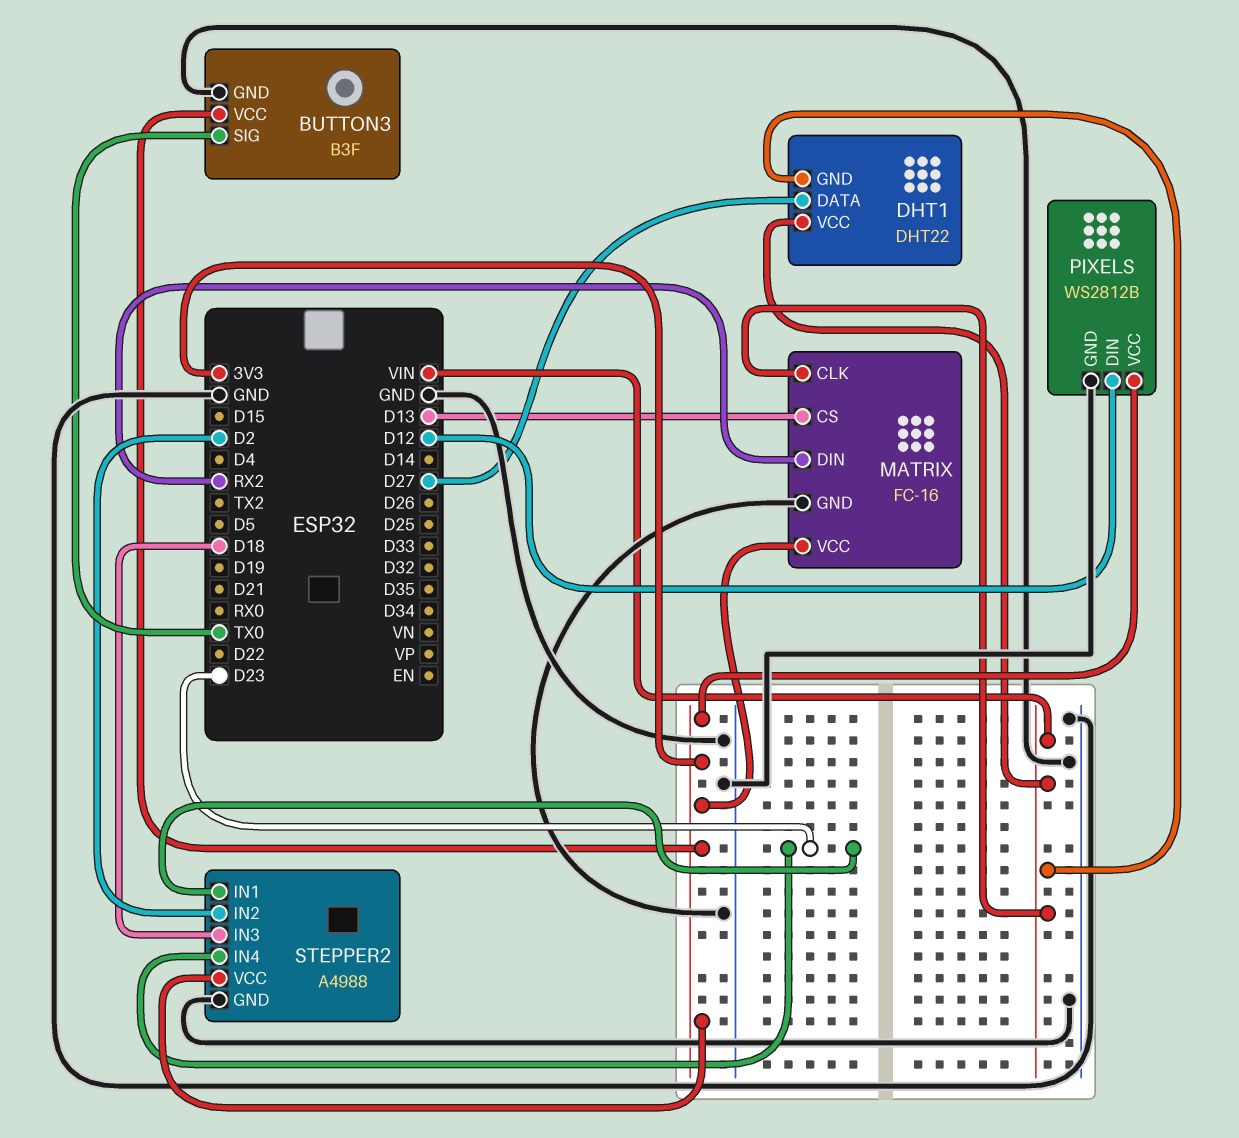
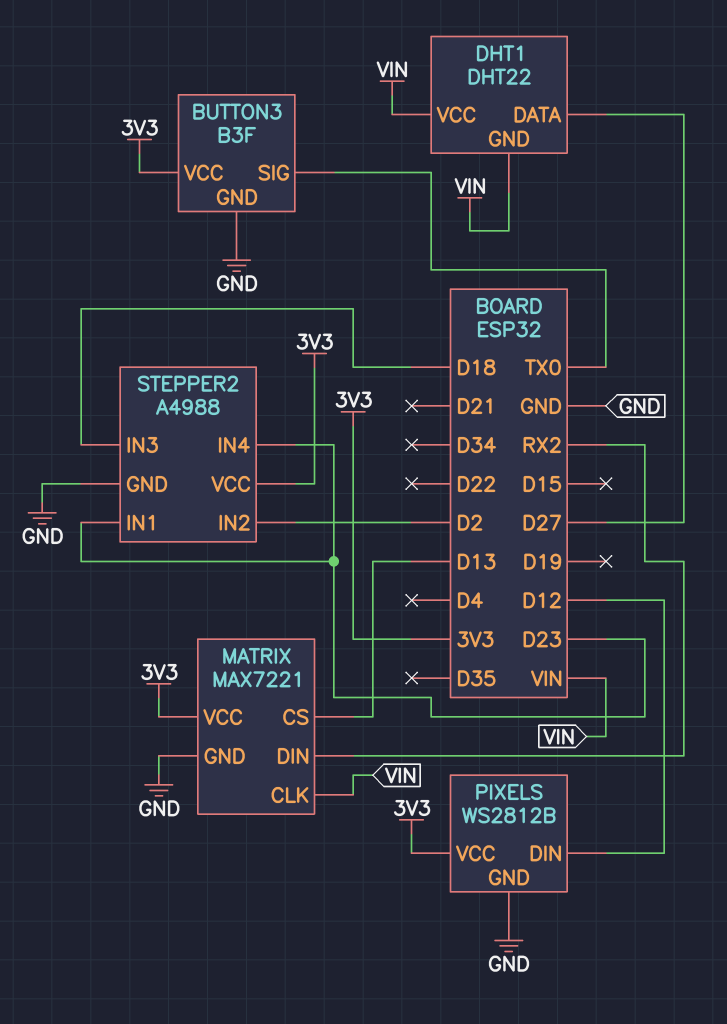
MATRIX: FC-16 -> MAX7221

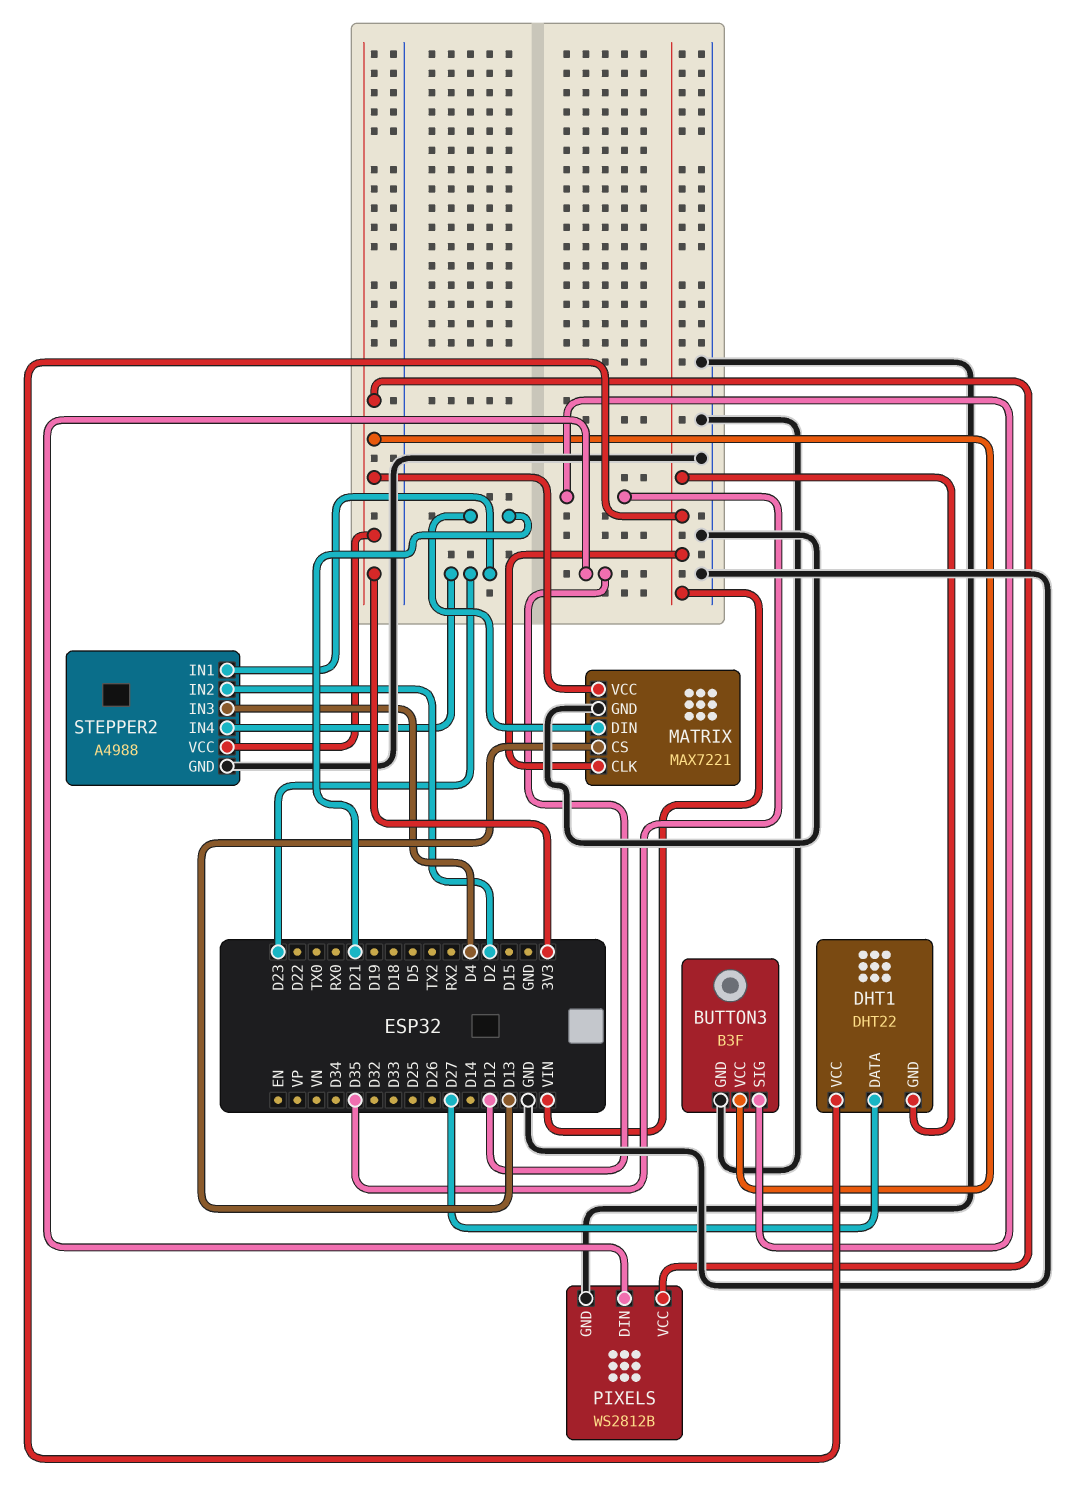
BUTTON3 pin SIG: TX0 -> D35
MATRIX pin DIN: RX2 -> D21
STEPPER2 pin IN3: D18 -> D4

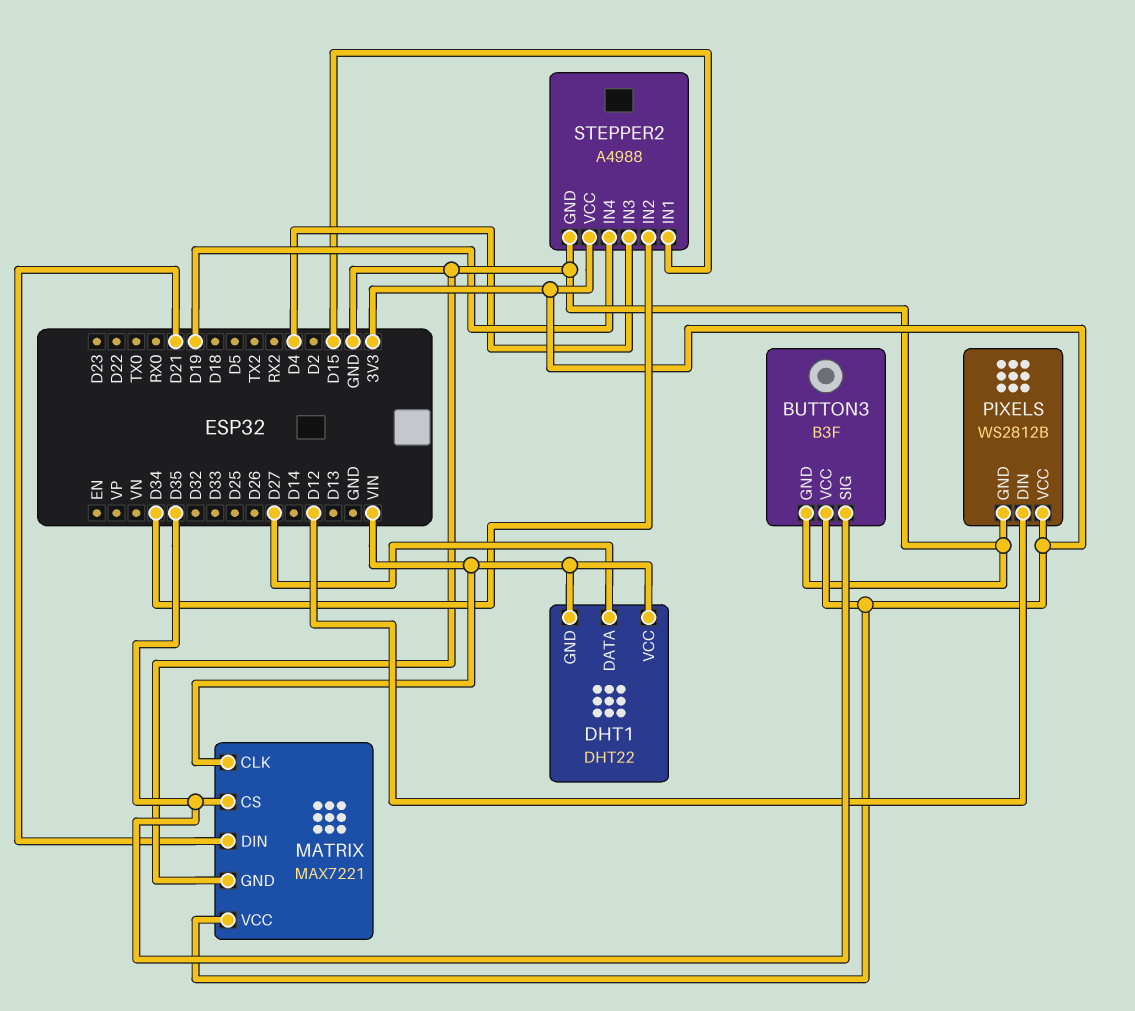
MATRIX pin CS: D13 -> D35
STEPPER2 pin IN1: D23 -> D15
STEPPER2 pin IN2: D2 -> D34
STEPPER2 pin IN4: D23 -> D19

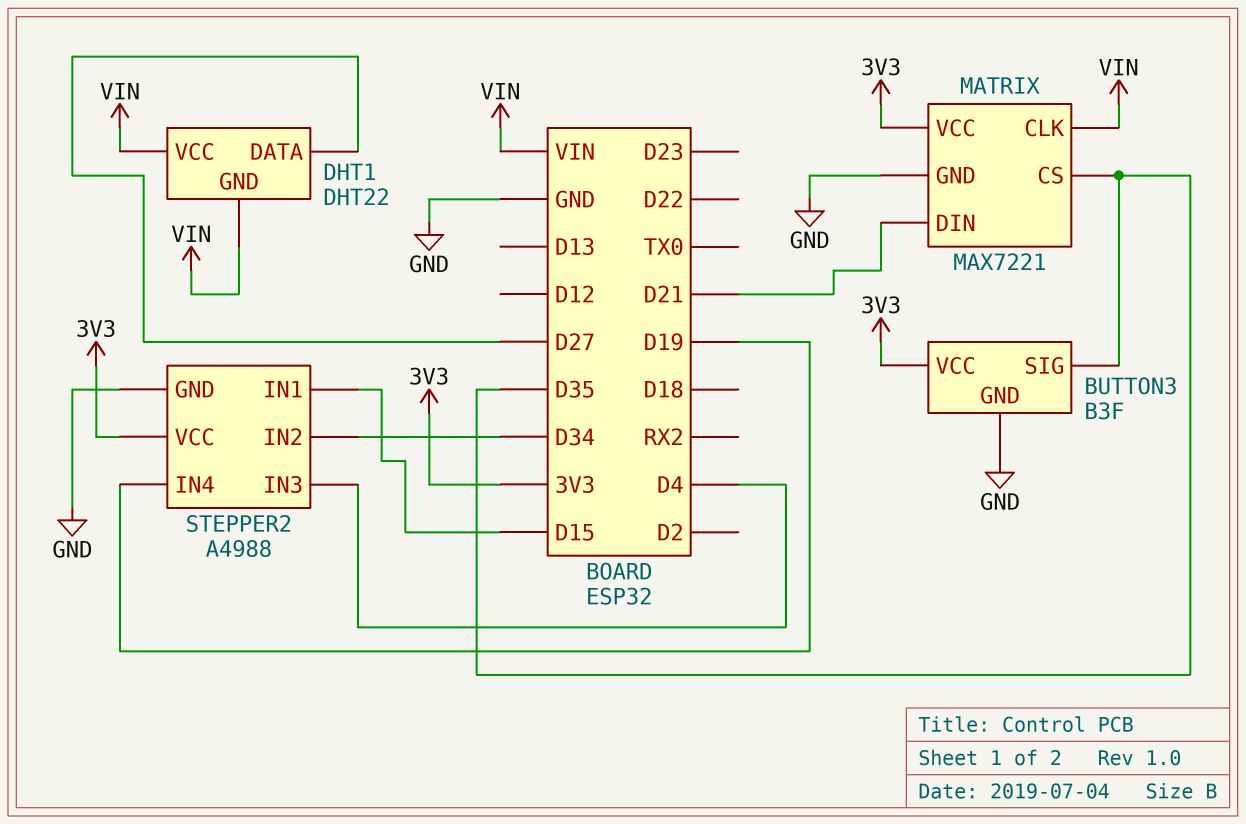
PIXELS: WS2812B -> none
PIXELS pin DIN: D12 -> none
PIXELS pin GND: GND -> none
PIXELS pin VCC: 3V3 -> none

